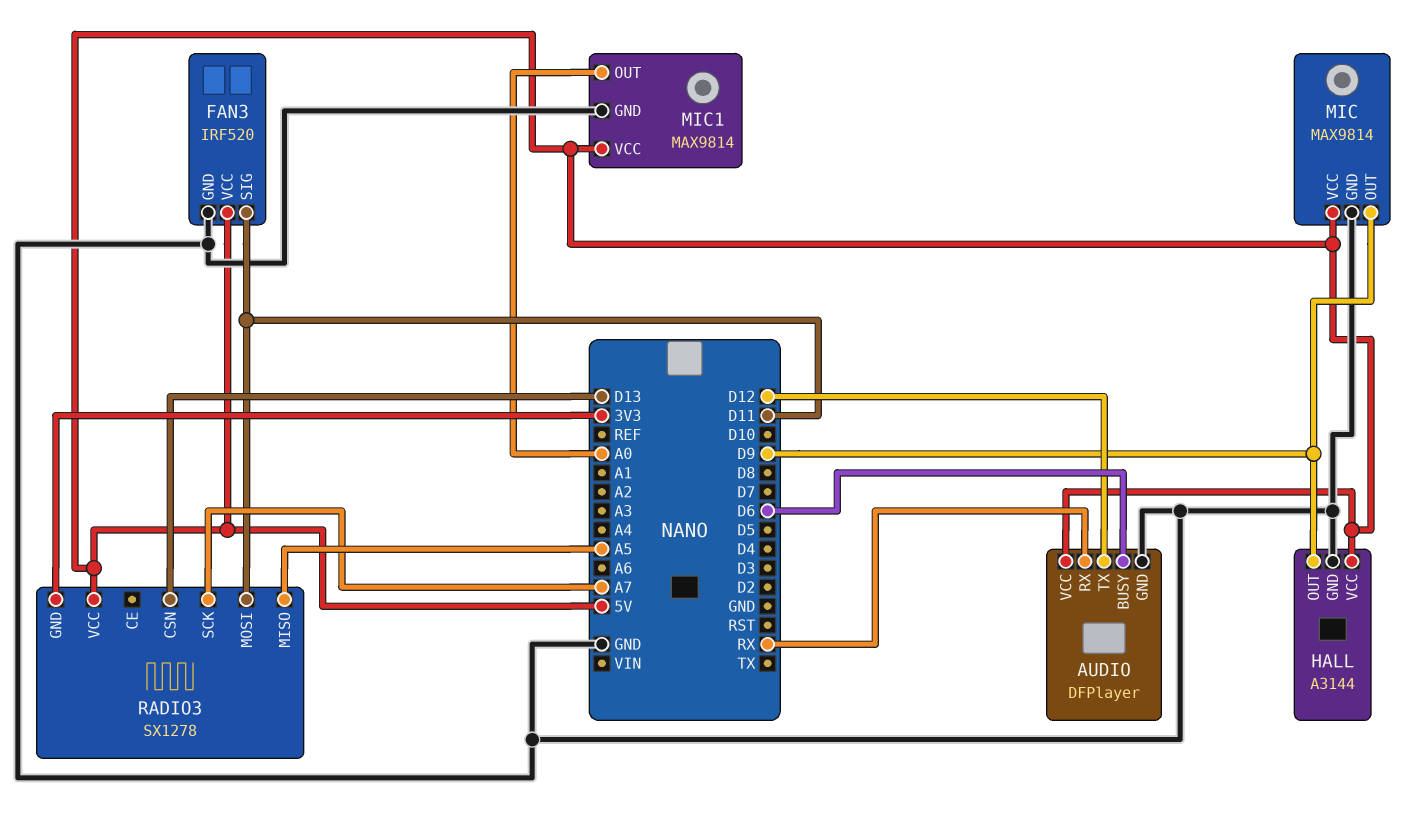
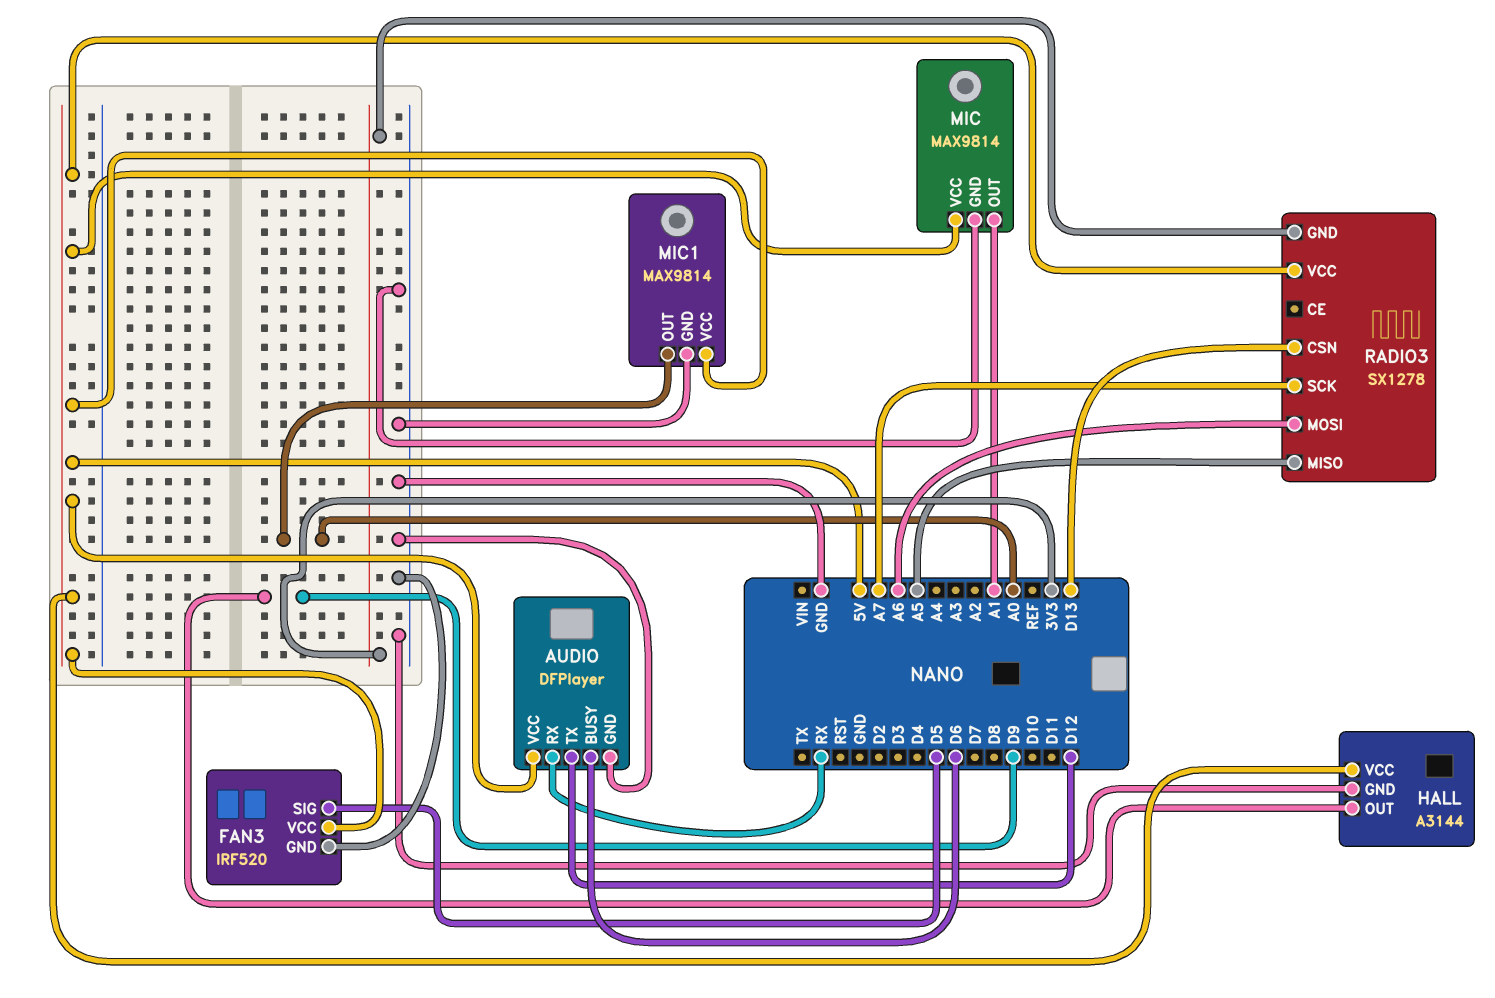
FAN3 pin SIG: D11 -> D5
MIC pin OUT: D9 -> A1
RADIO3 pin MOSI: D11 -> A6

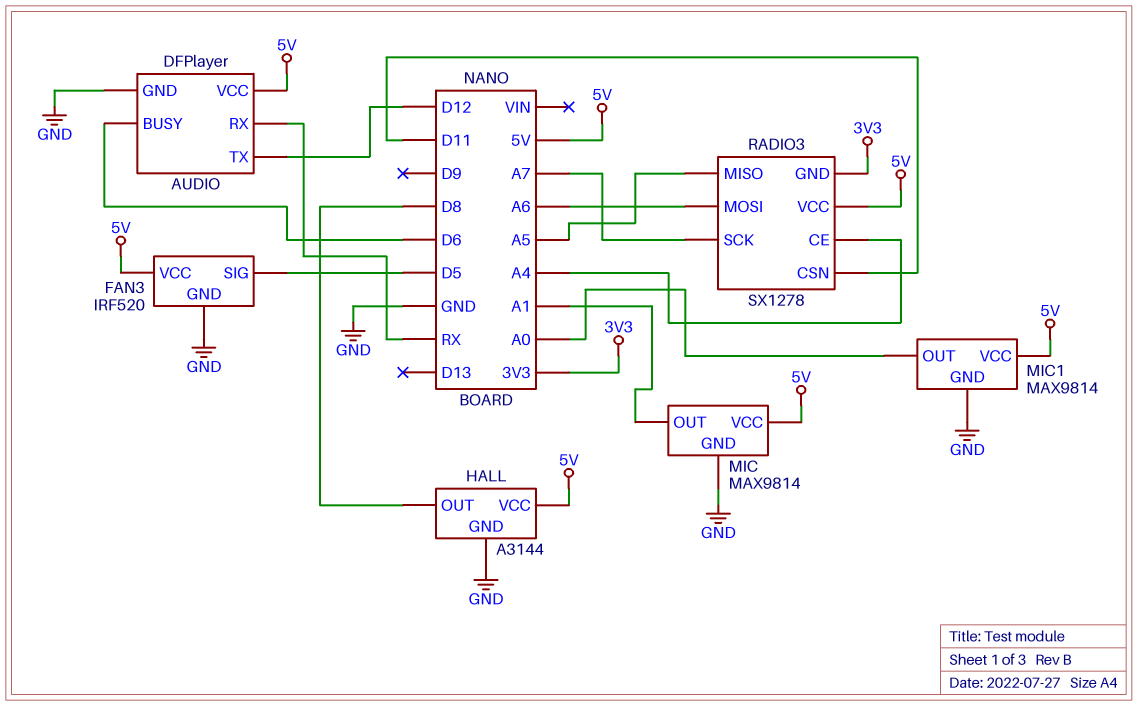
HALL pin OUT: D9 -> D8
RADIO3 pin CE: none -> A4
RADIO3 pin CSN: D13 -> D11

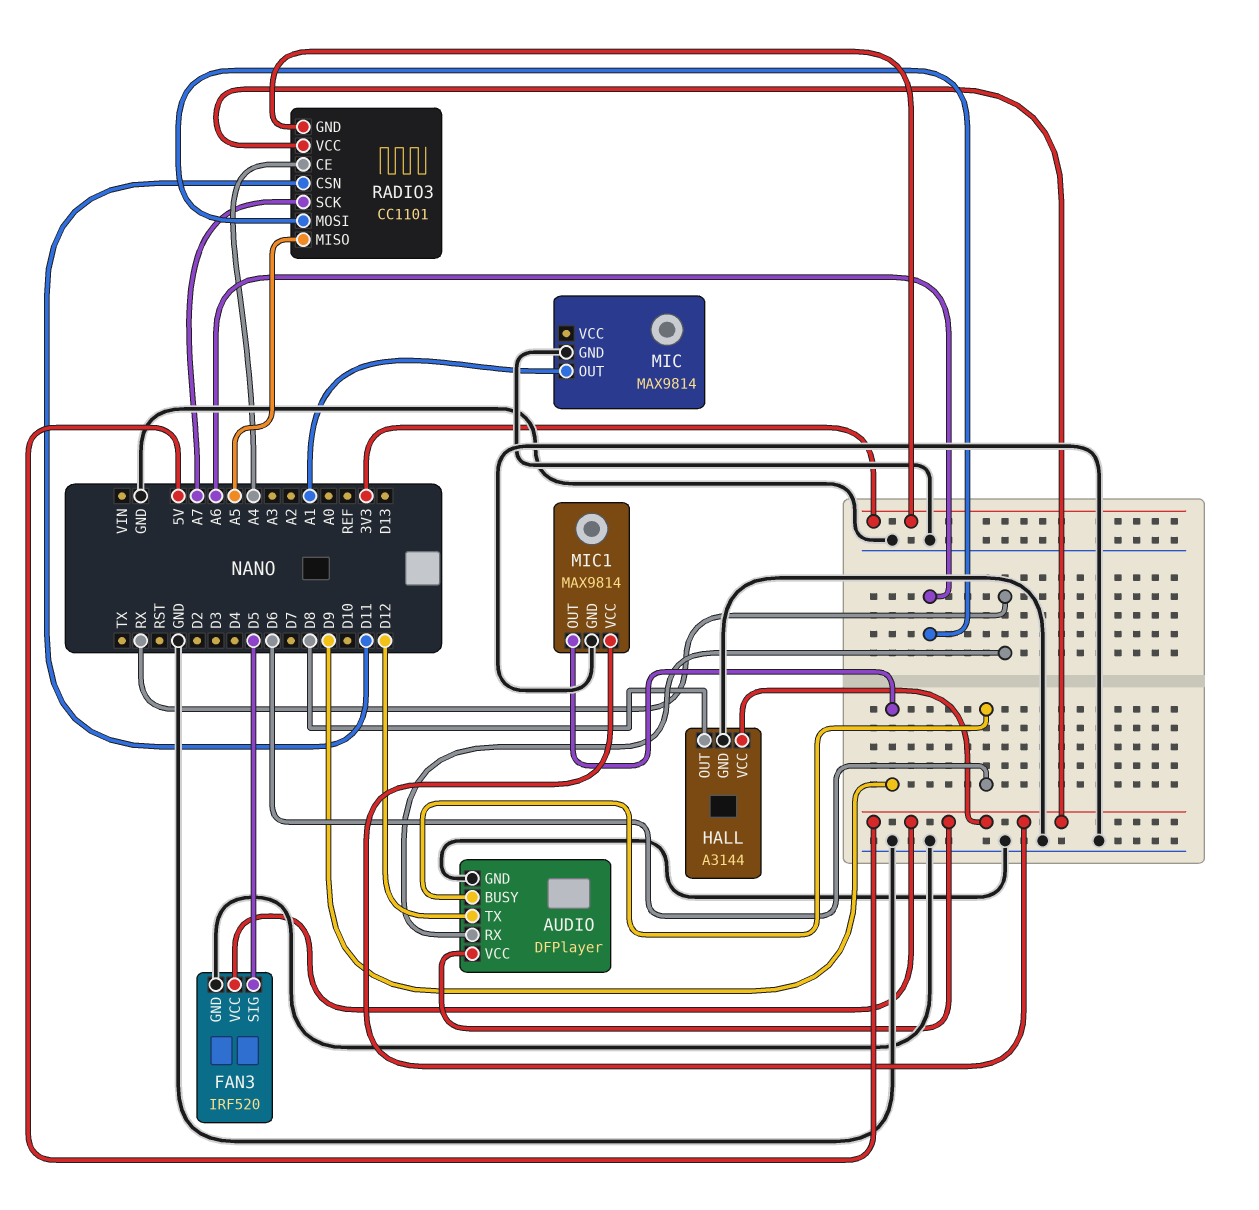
MIC pin VCC: 5V -> none
MIC1 pin OUT: A0 -> D9
RADIO3: SX1278 -> CC1101

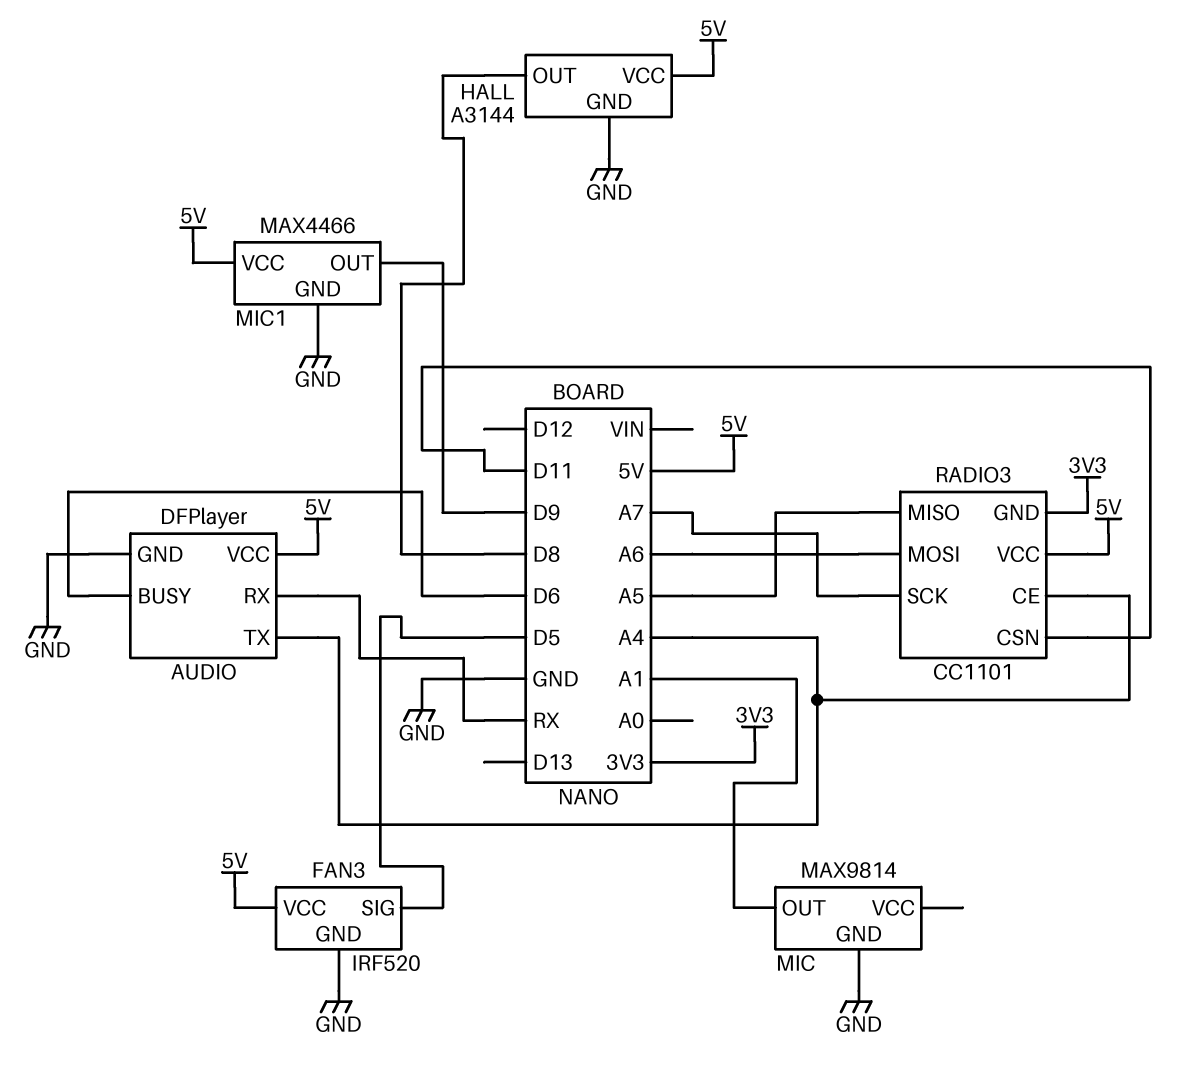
AUDIO pin TX: D12 -> A4
MIC1: MAX9814 -> MAX4466

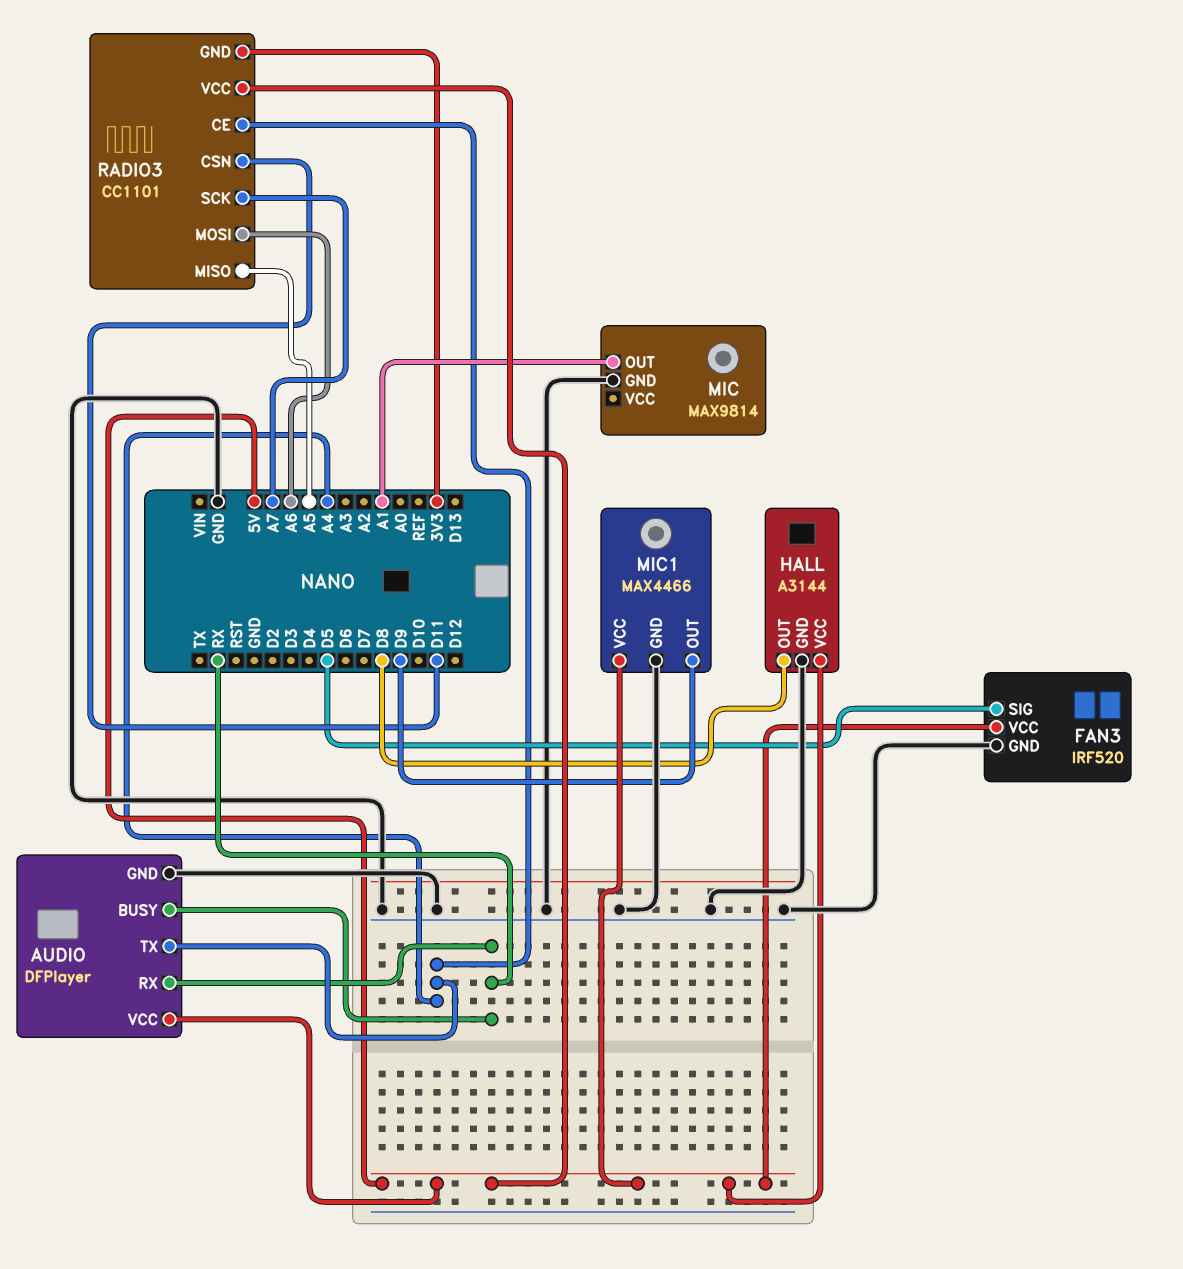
AUDIO pin BUSY: D6 -> RX

